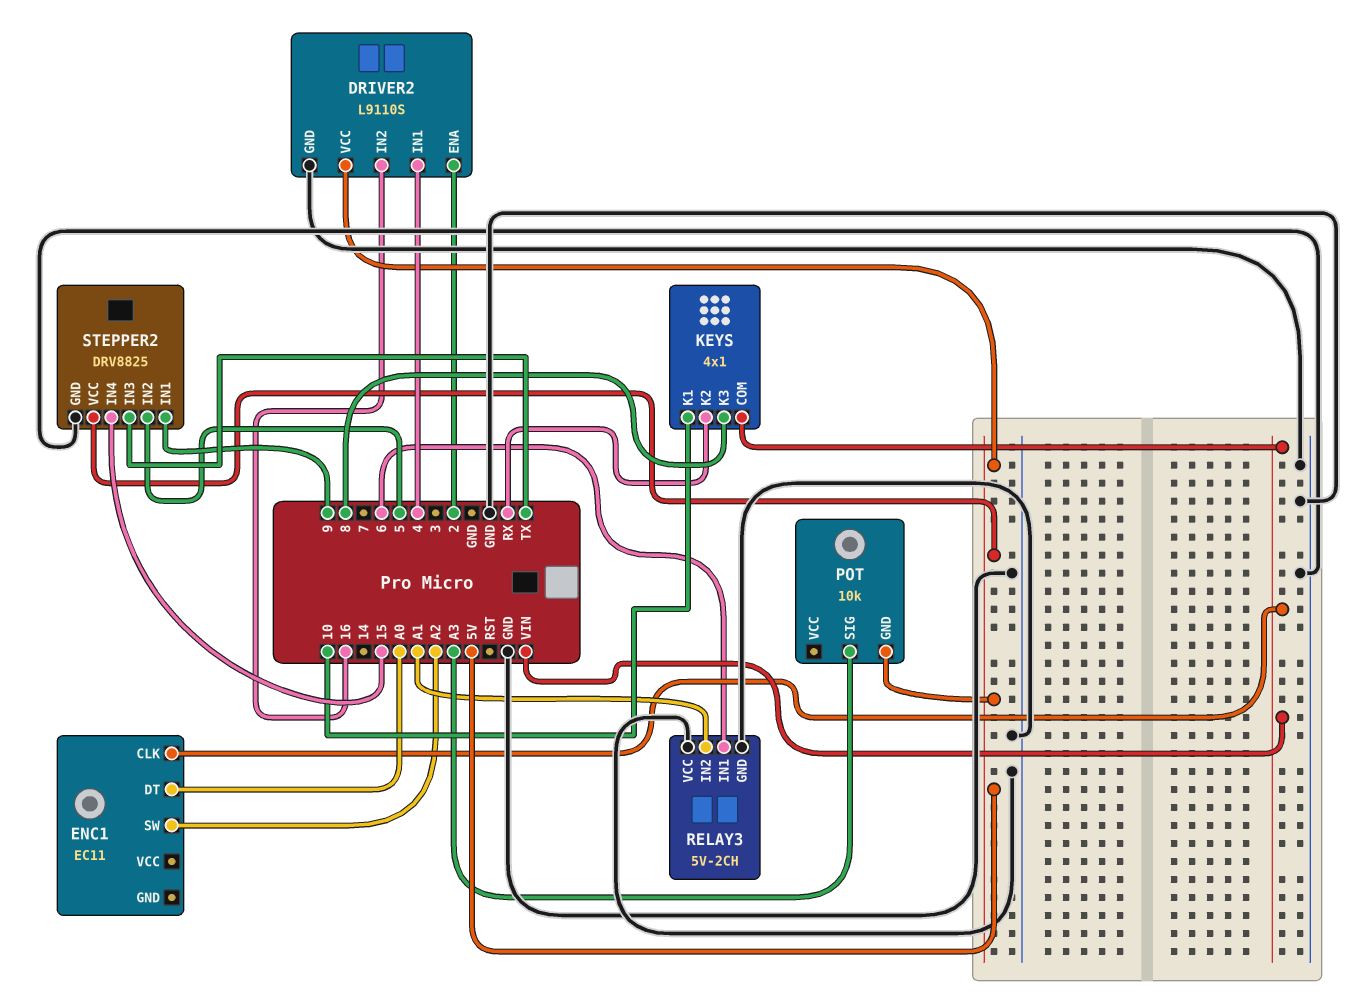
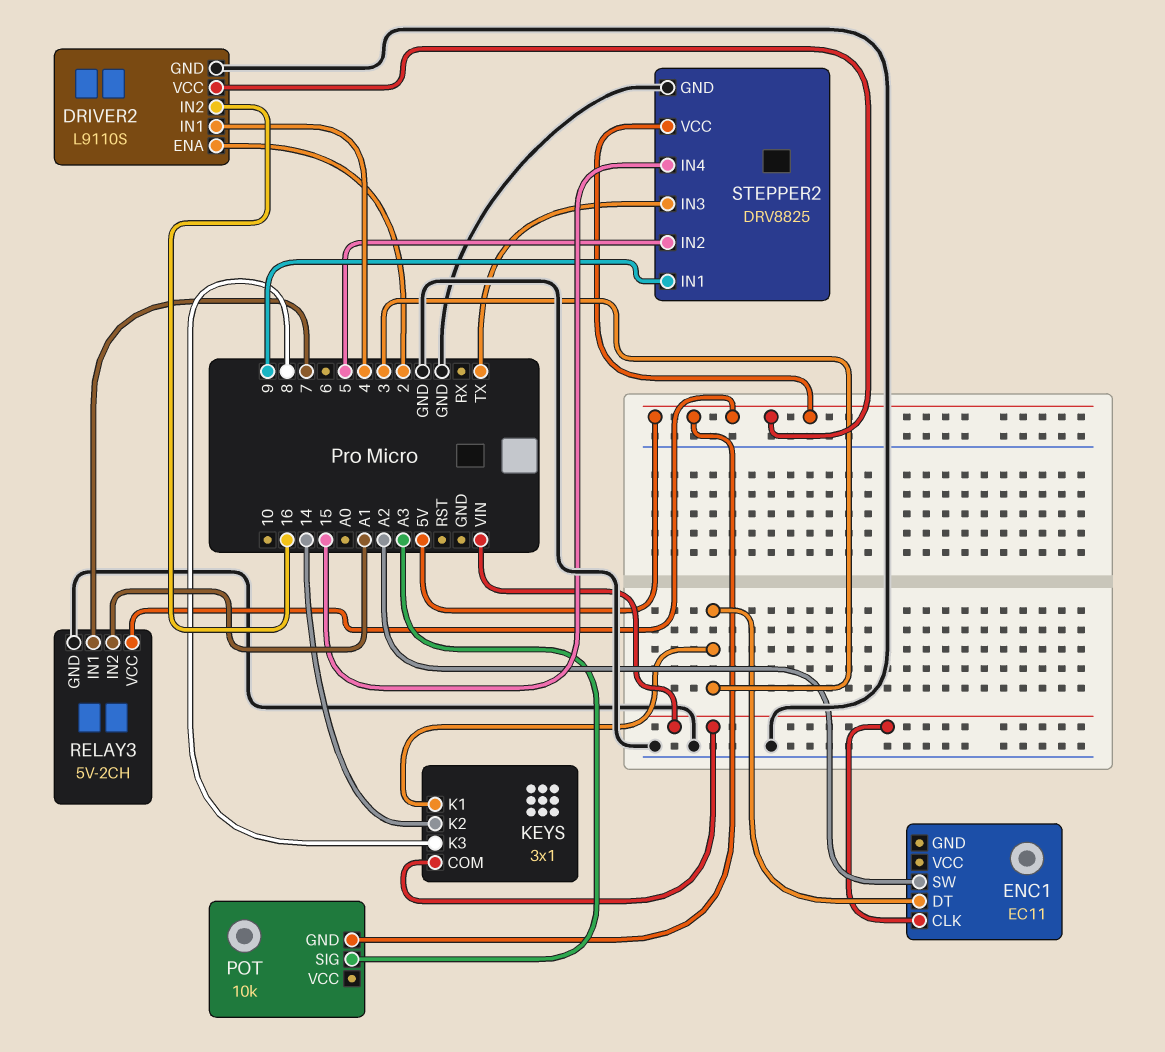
ENC1 pin DT: A0 -> 3
KEYS: 4x1 -> 3x1
KEYS pin K1: 10 -> 3
KEYS pin K2: RX -> 14
RELAY3 pin IN1: 6 -> 7
RELAY3 pin VCC: GND -> 5V

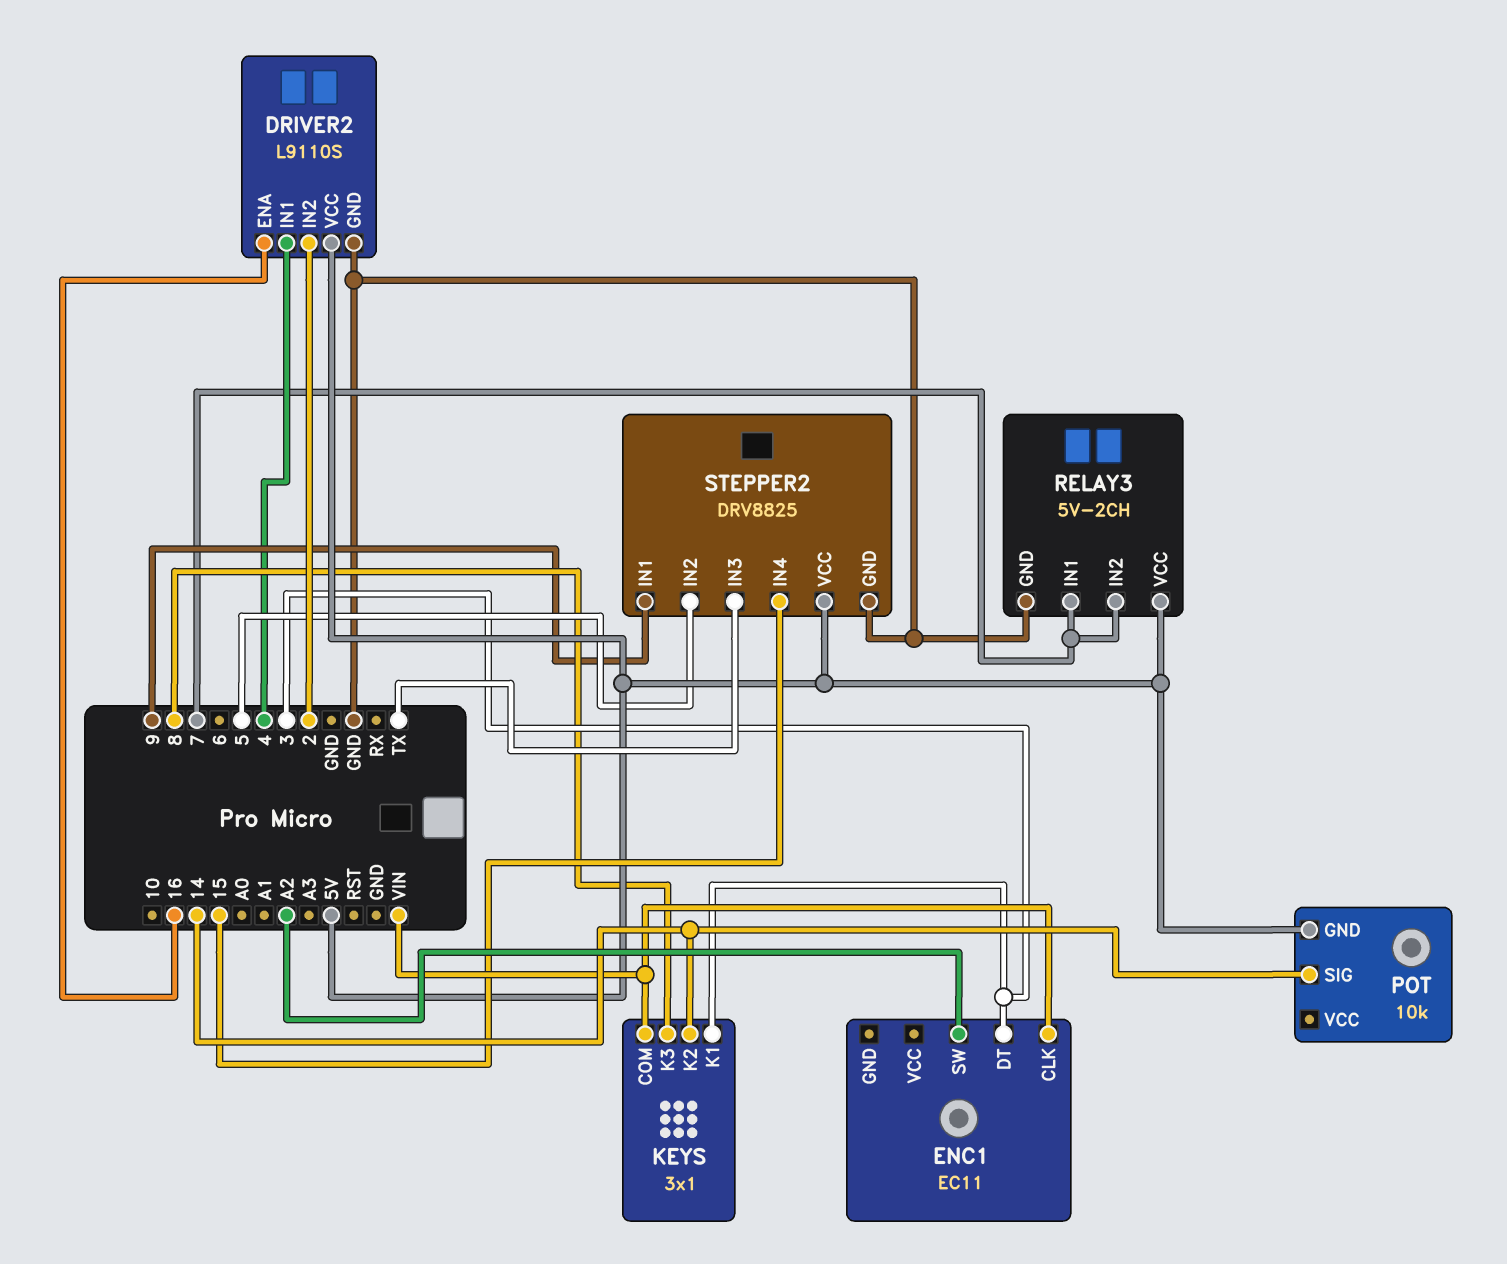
DRIVER2 pin ENA: 2 -> 16
DRIVER2 pin IN2: 16 -> 2
POT pin SIG: A3 -> 14
RELAY3 pin IN2: A1 -> 7

